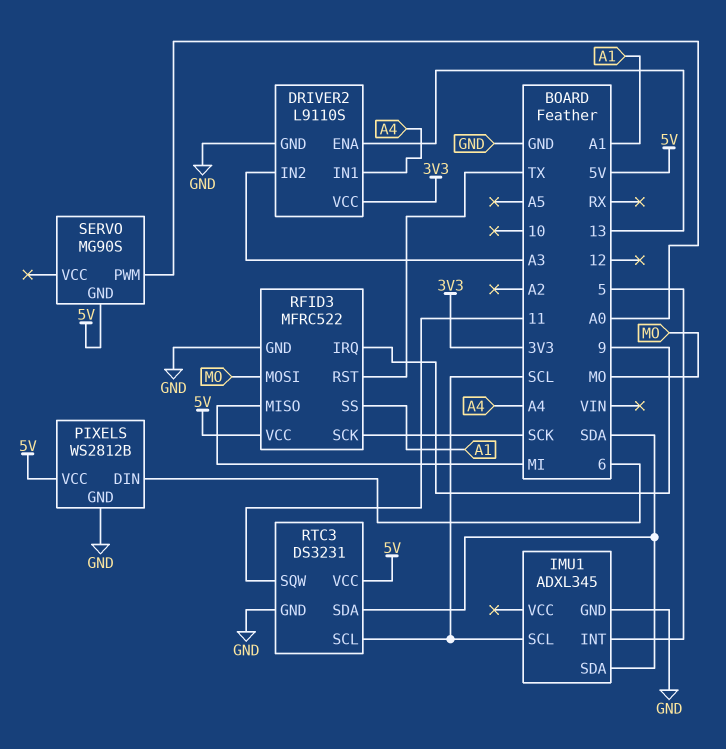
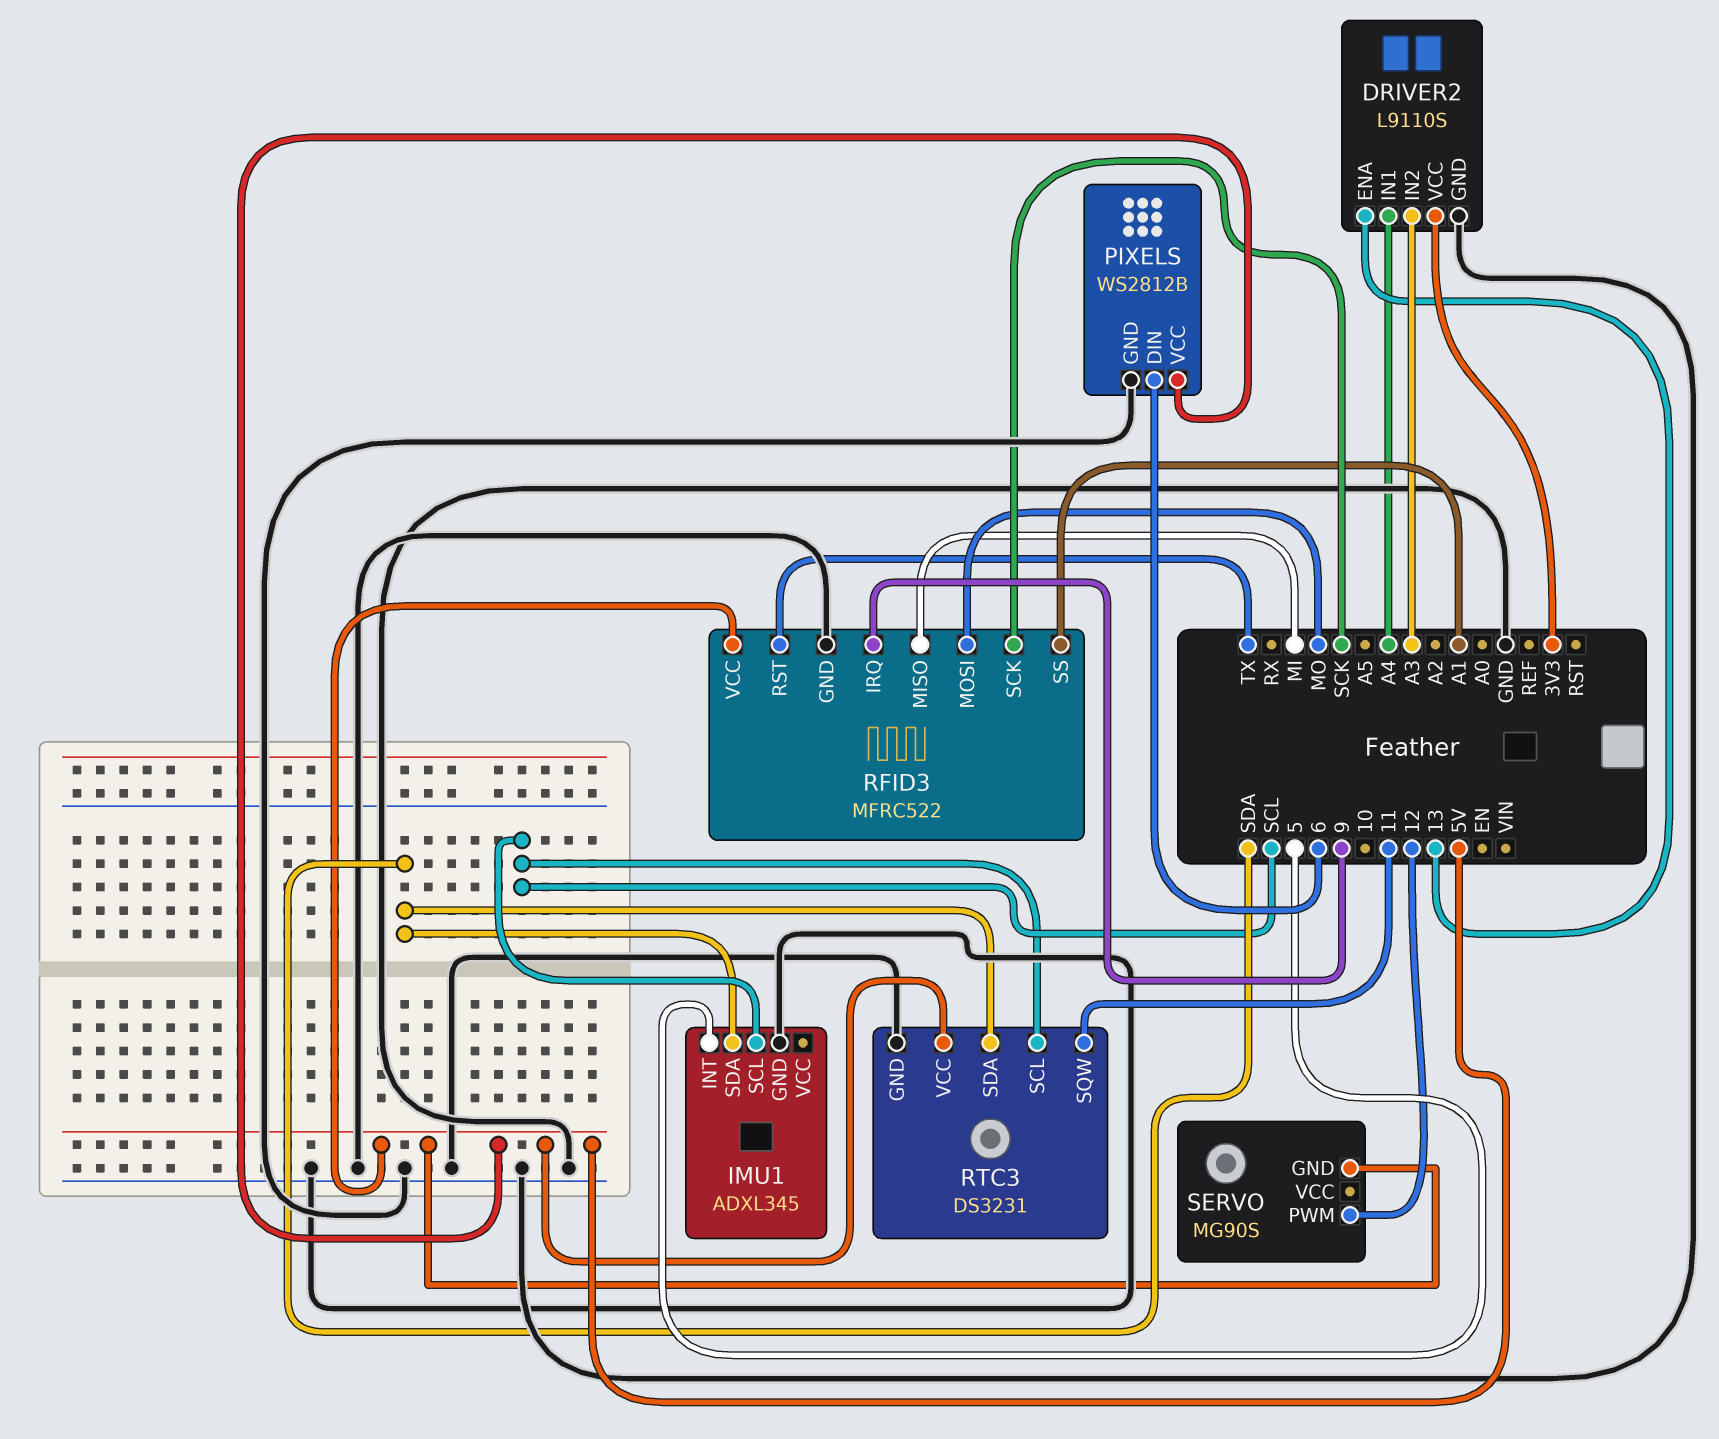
SERVO pin PWM: A0 -> 12

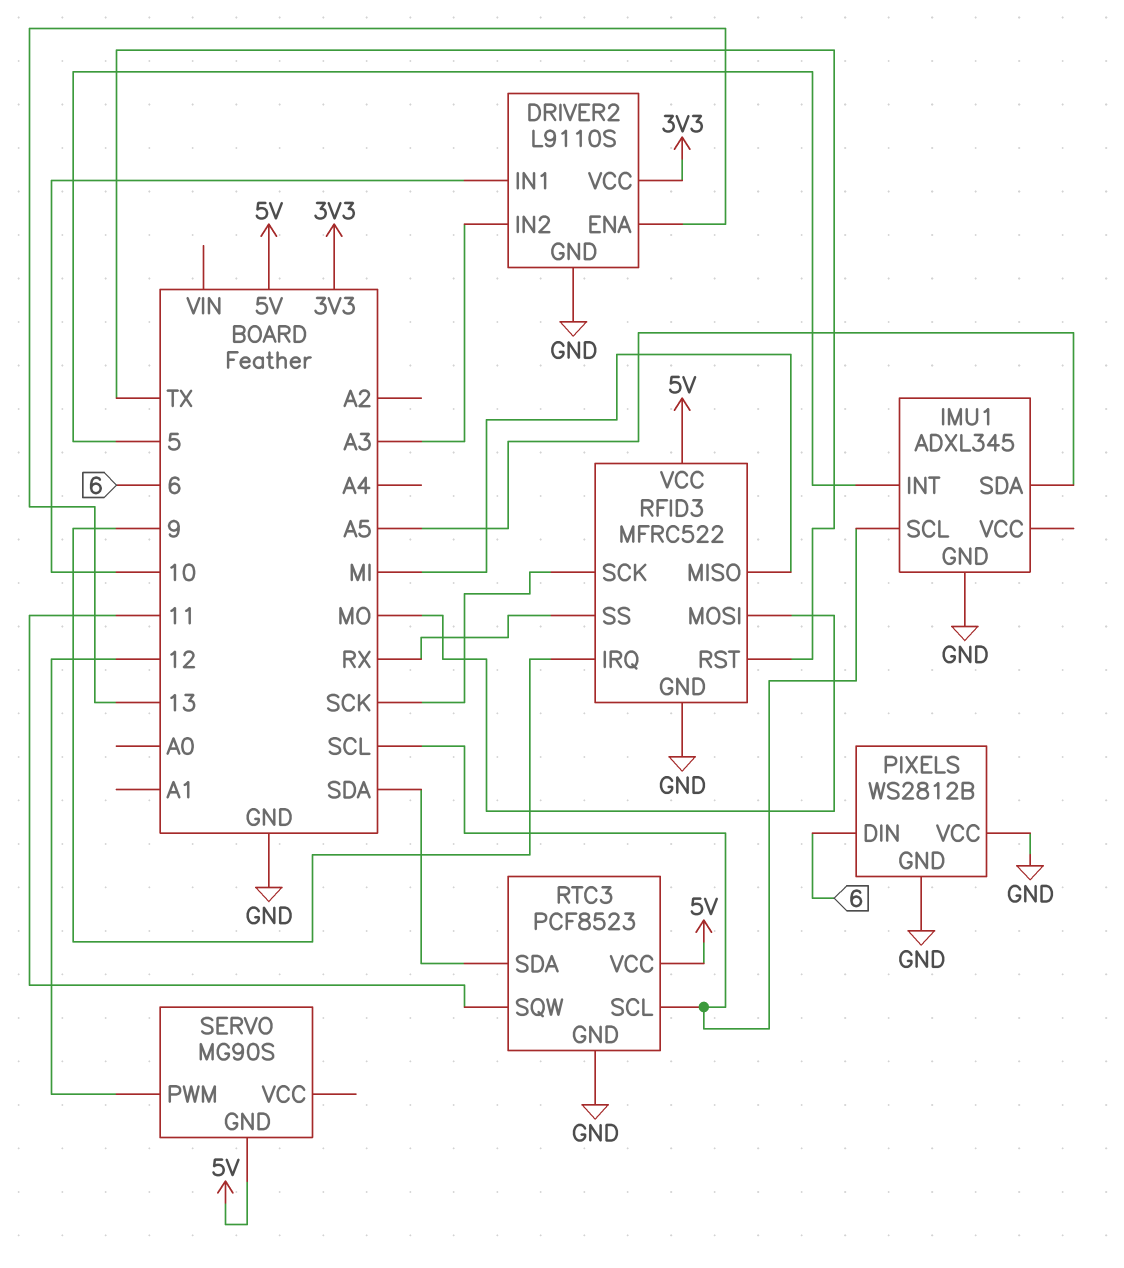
DRIVER2 pin IN1: A4 -> 10
IMU1 pin SDA: SDA -> A5
PIXELS pin VCC: 5V -> GND
RFID3 pin SS: A1 -> RX
RTC3: DS3231 -> PCF8523

